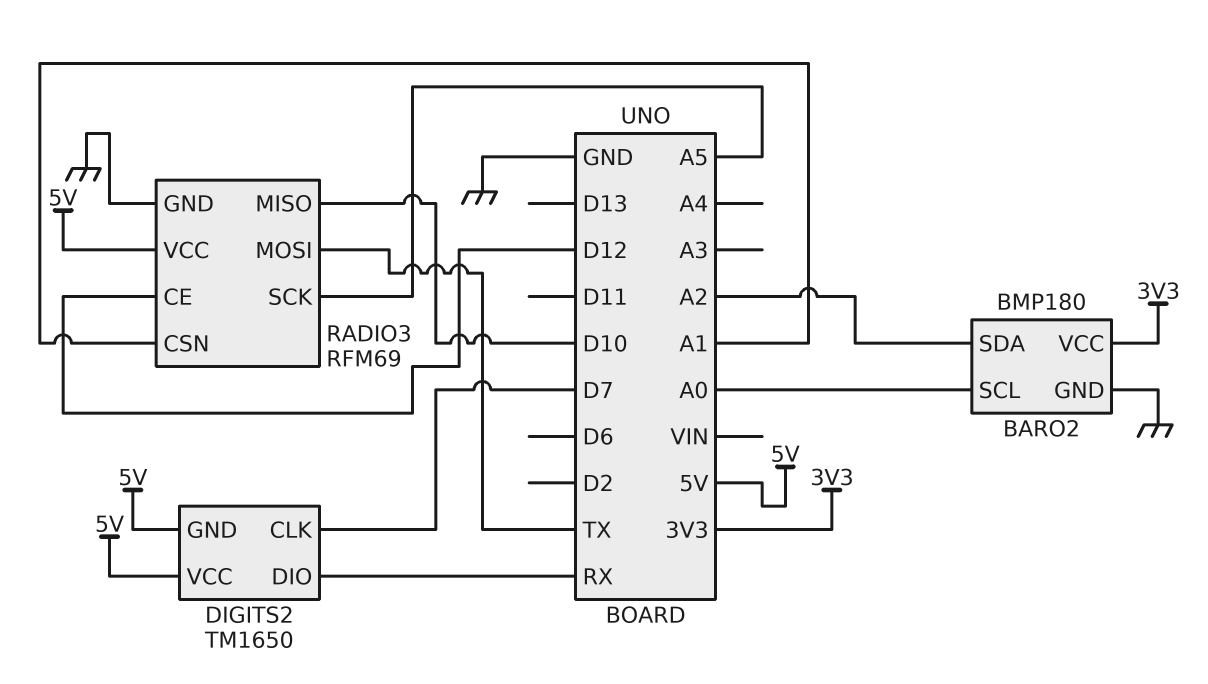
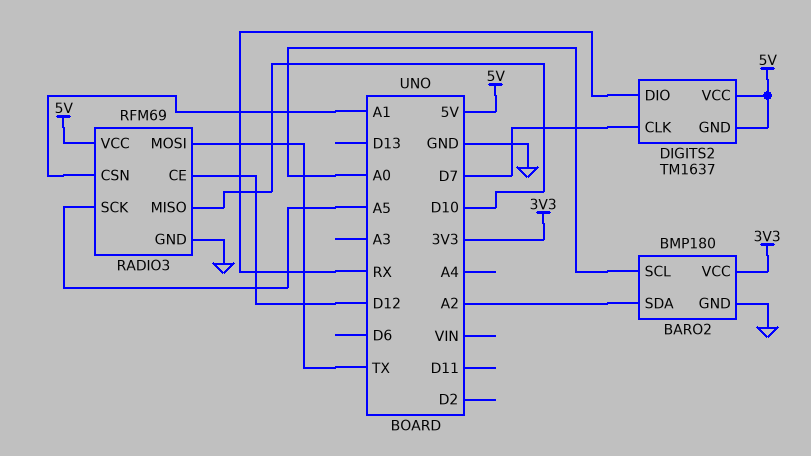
DIGITS2: TM1650 -> TM1637

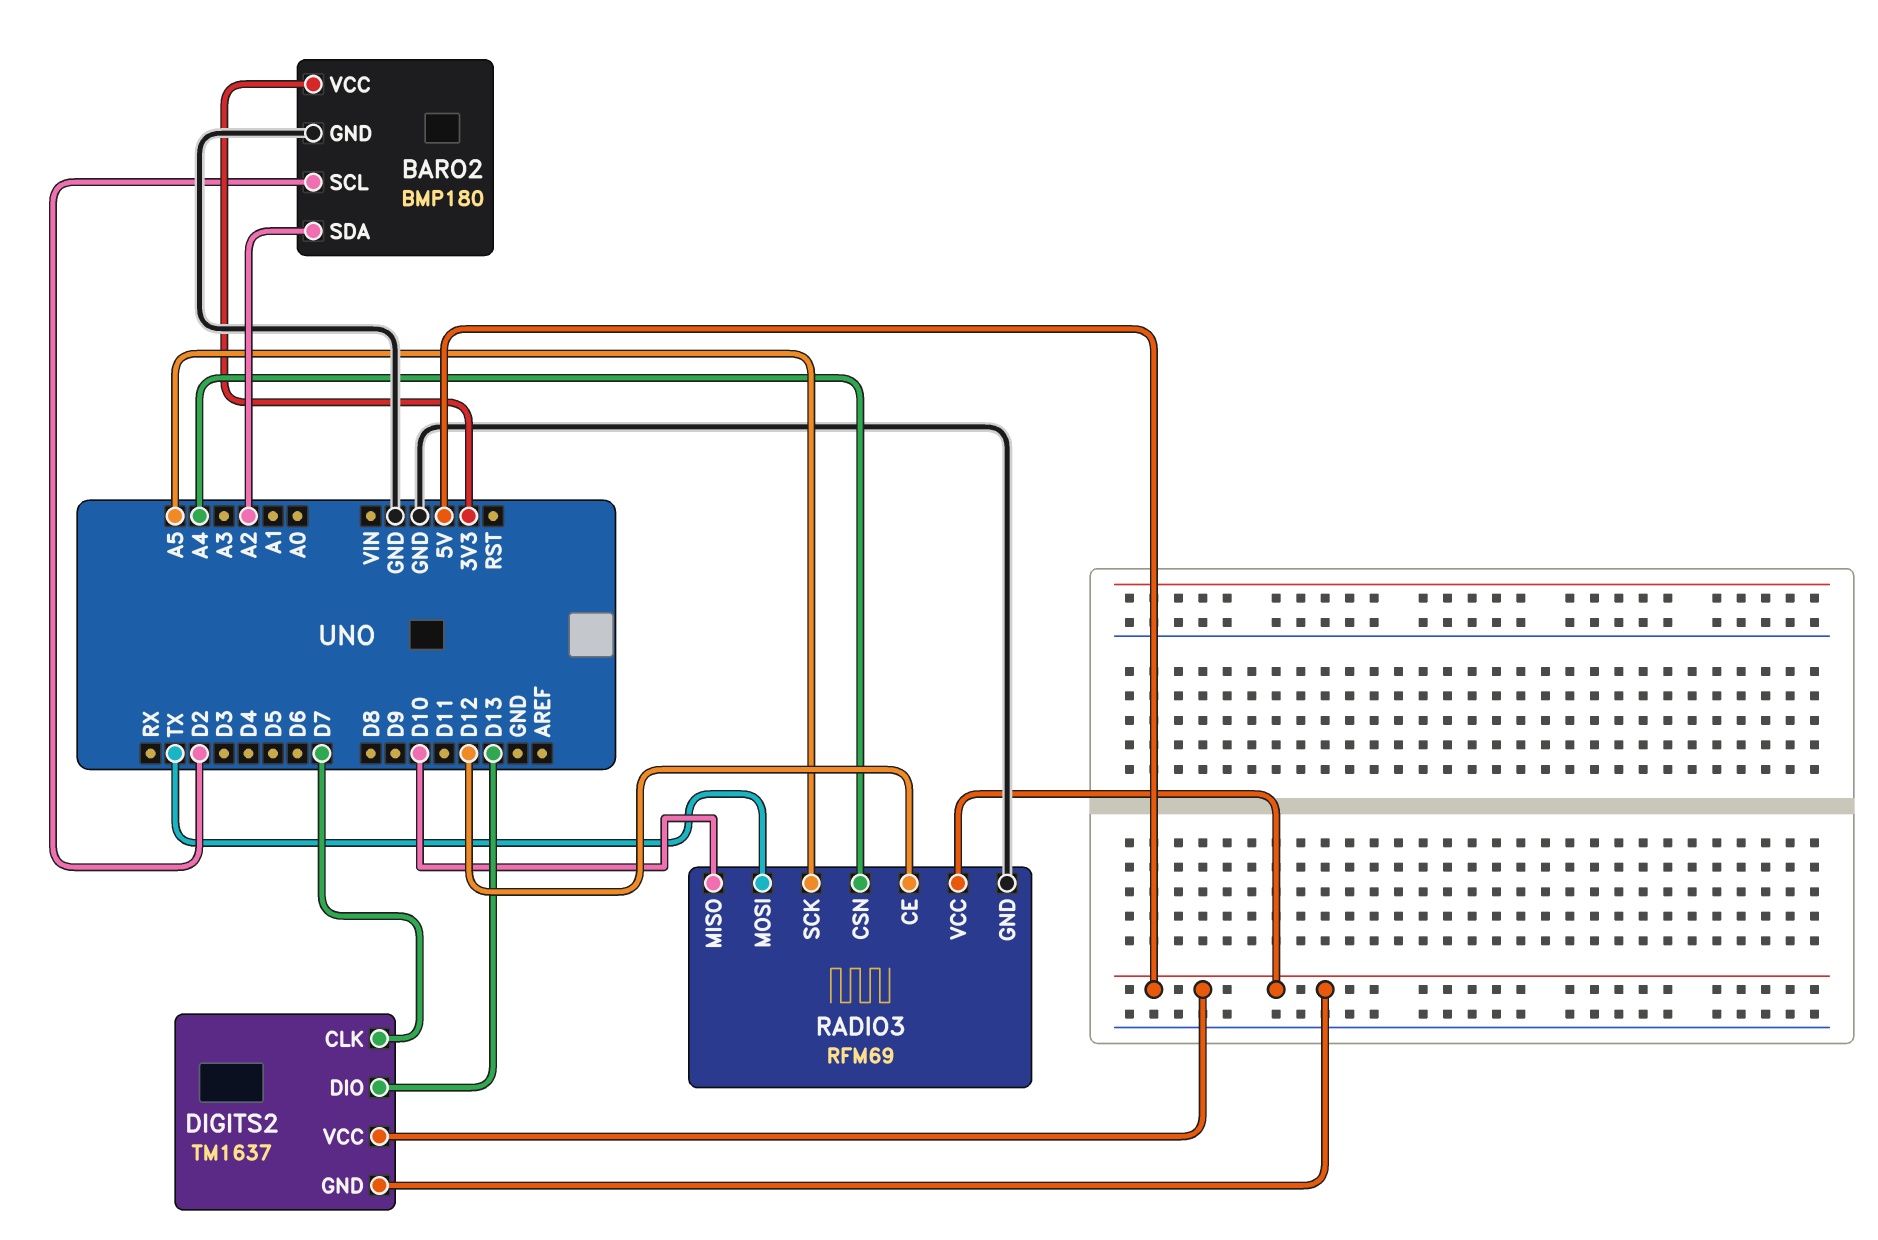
BARO2 pin SCL: A0 -> D2
DIGITS2 pin DIO: RX -> D13
RADIO3 pin CSN: A1 -> A4

